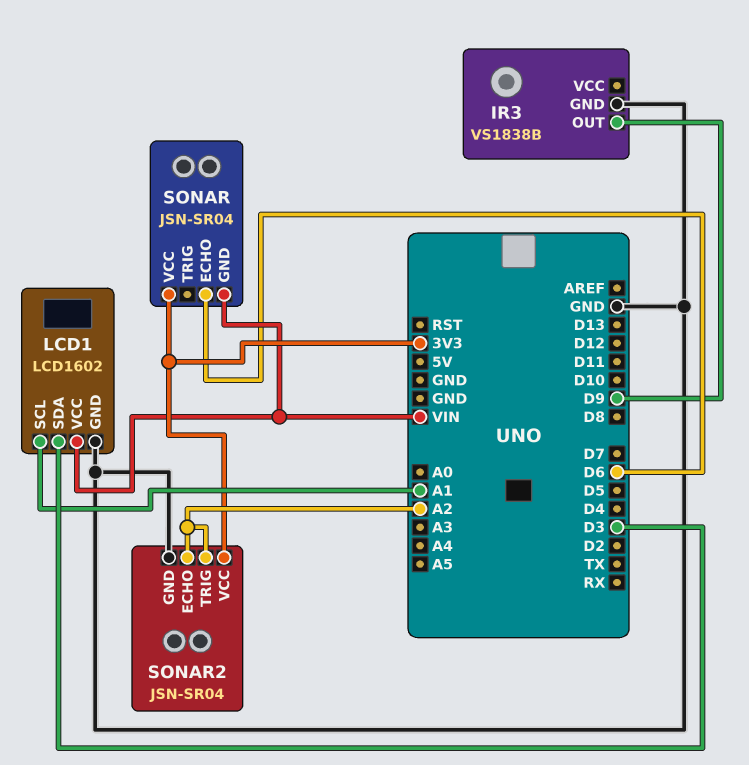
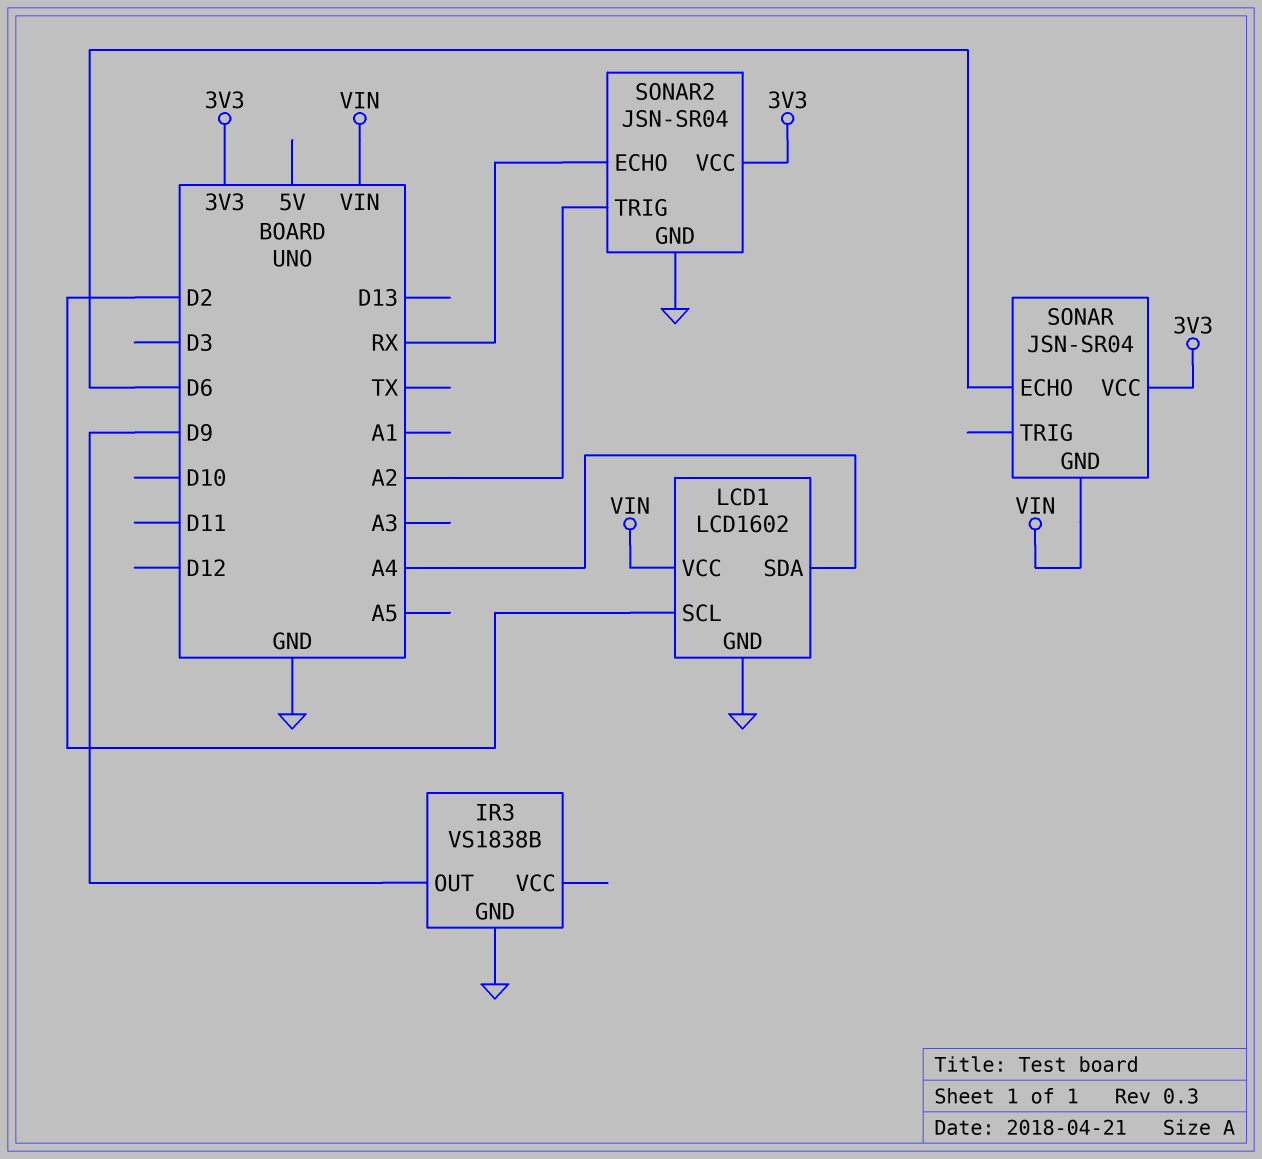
LCD1 pin SCL: A1 -> D2
LCD1 pin SDA: D3 -> A4
SONAR2 pin ECHO: A2 -> RX

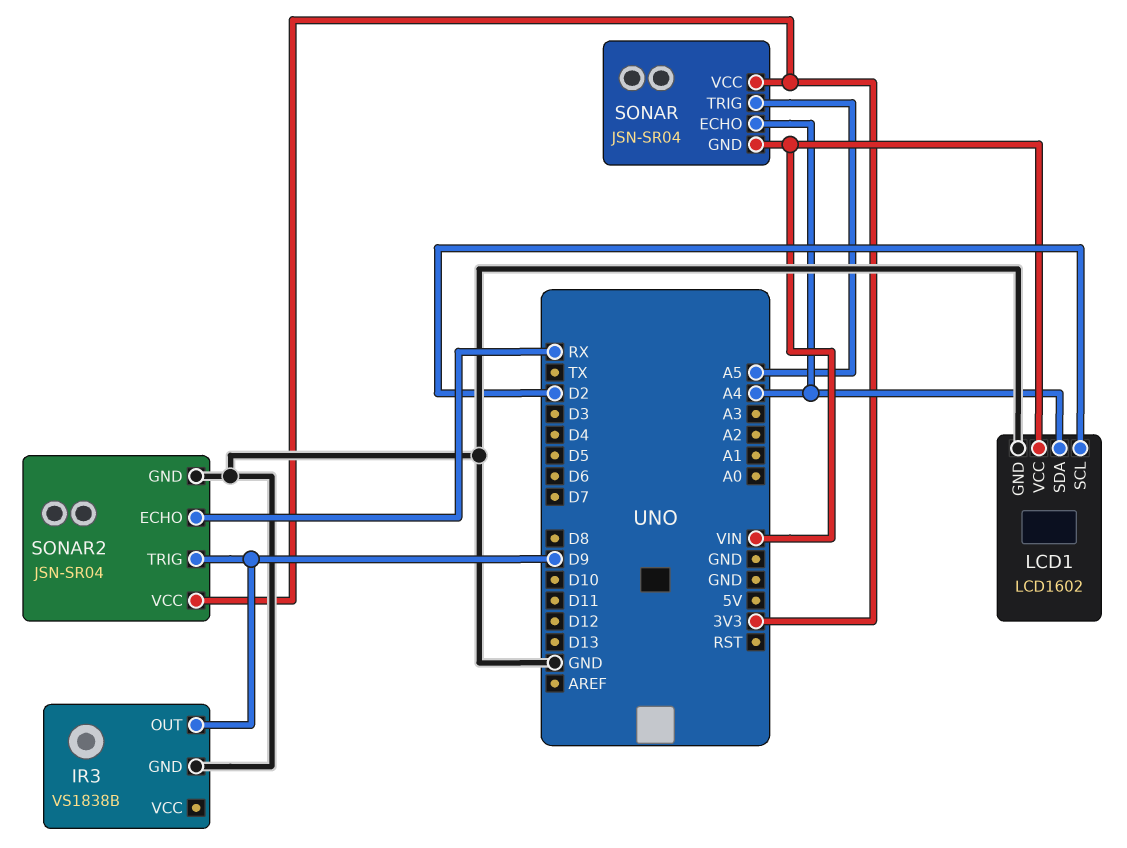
SONAR pin ECHO: D6 -> A4
SONAR pin TRIG: none -> A5
SONAR2 pin TRIG: A2 -> D9

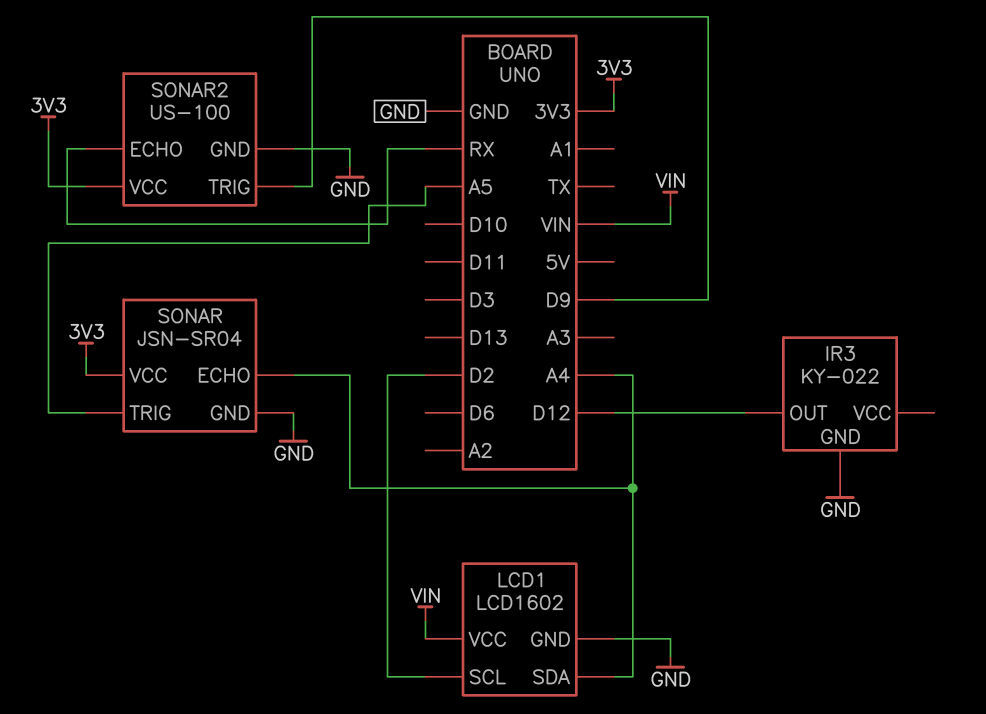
IR3: VS1838B -> KY-022
IR3 pin OUT: D9 -> D12
SONAR pin GND: VIN -> GND
SONAR2: JSN-SR04 -> US-100

